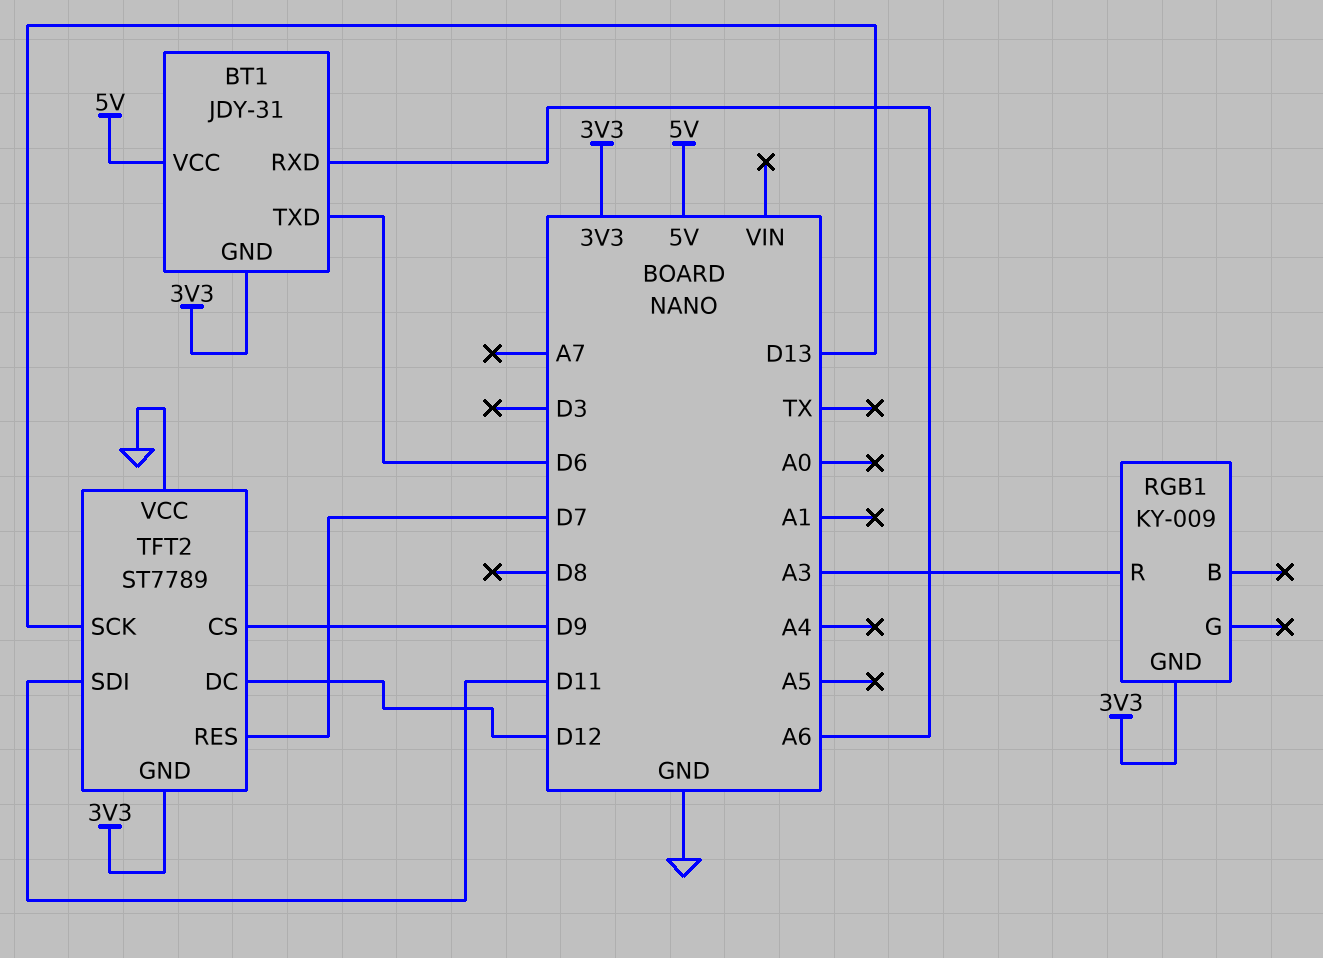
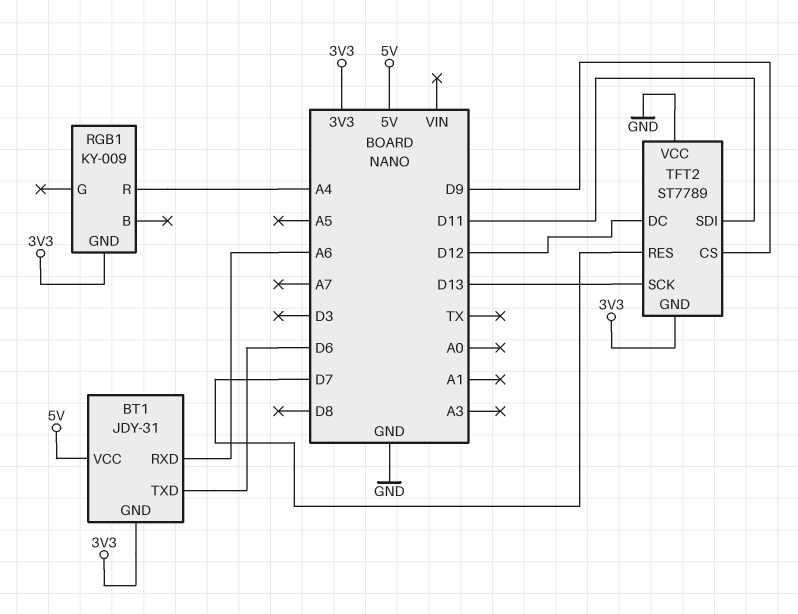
RGB1 pin R: A3 -> A4

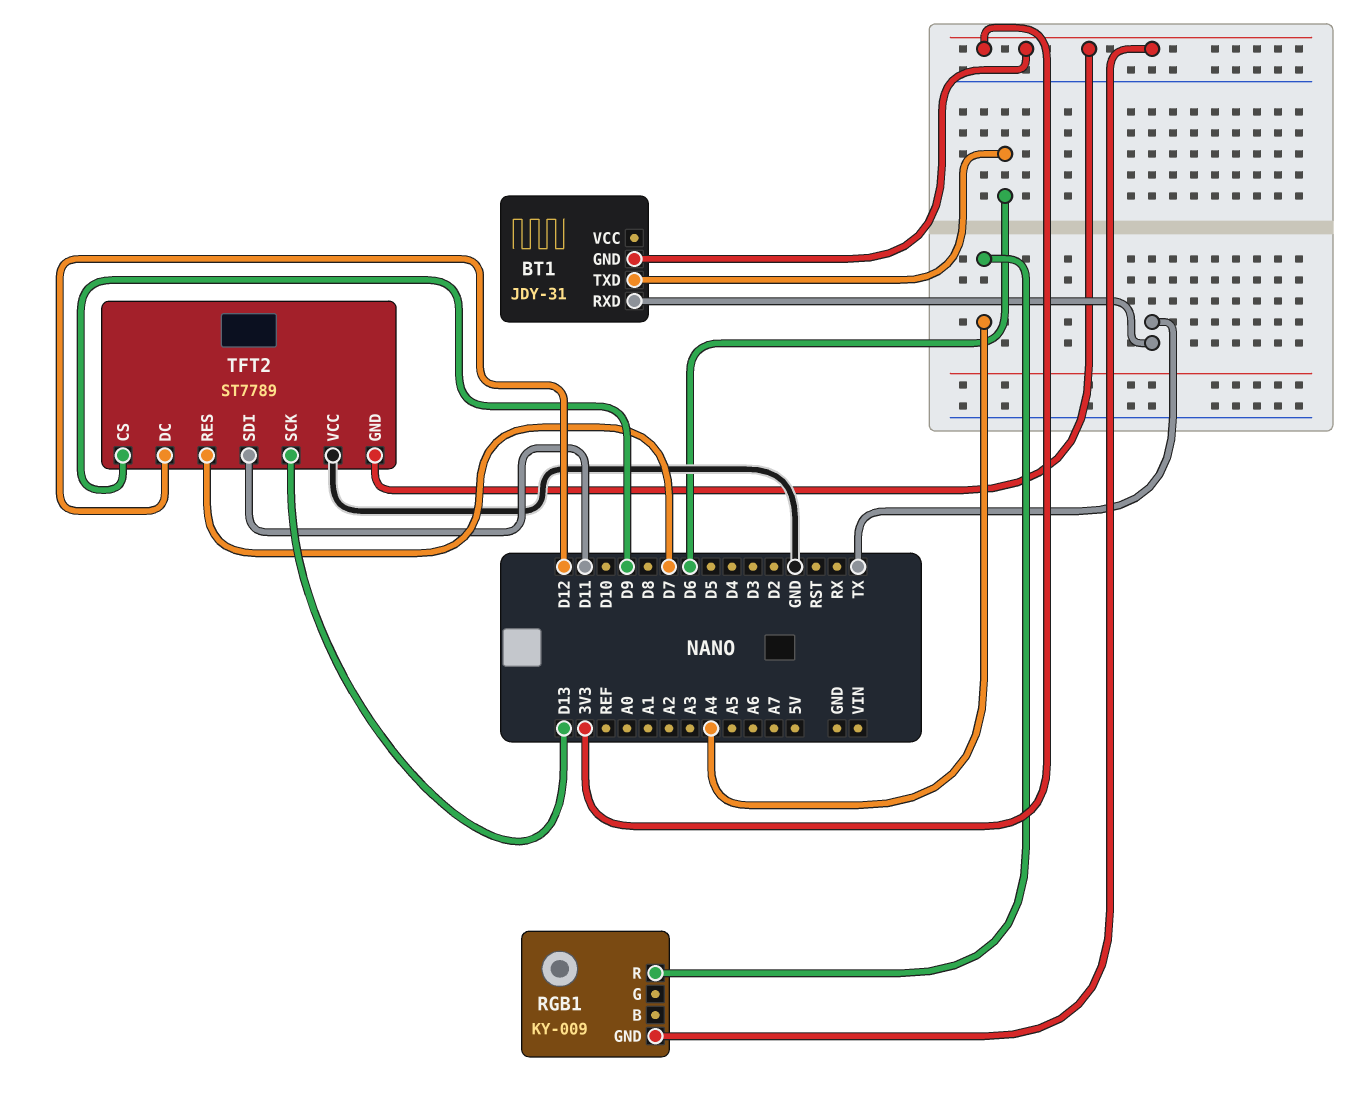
BT1 pin RXD: A6 -> TX
BT1 pin VCC: 5V -> none

